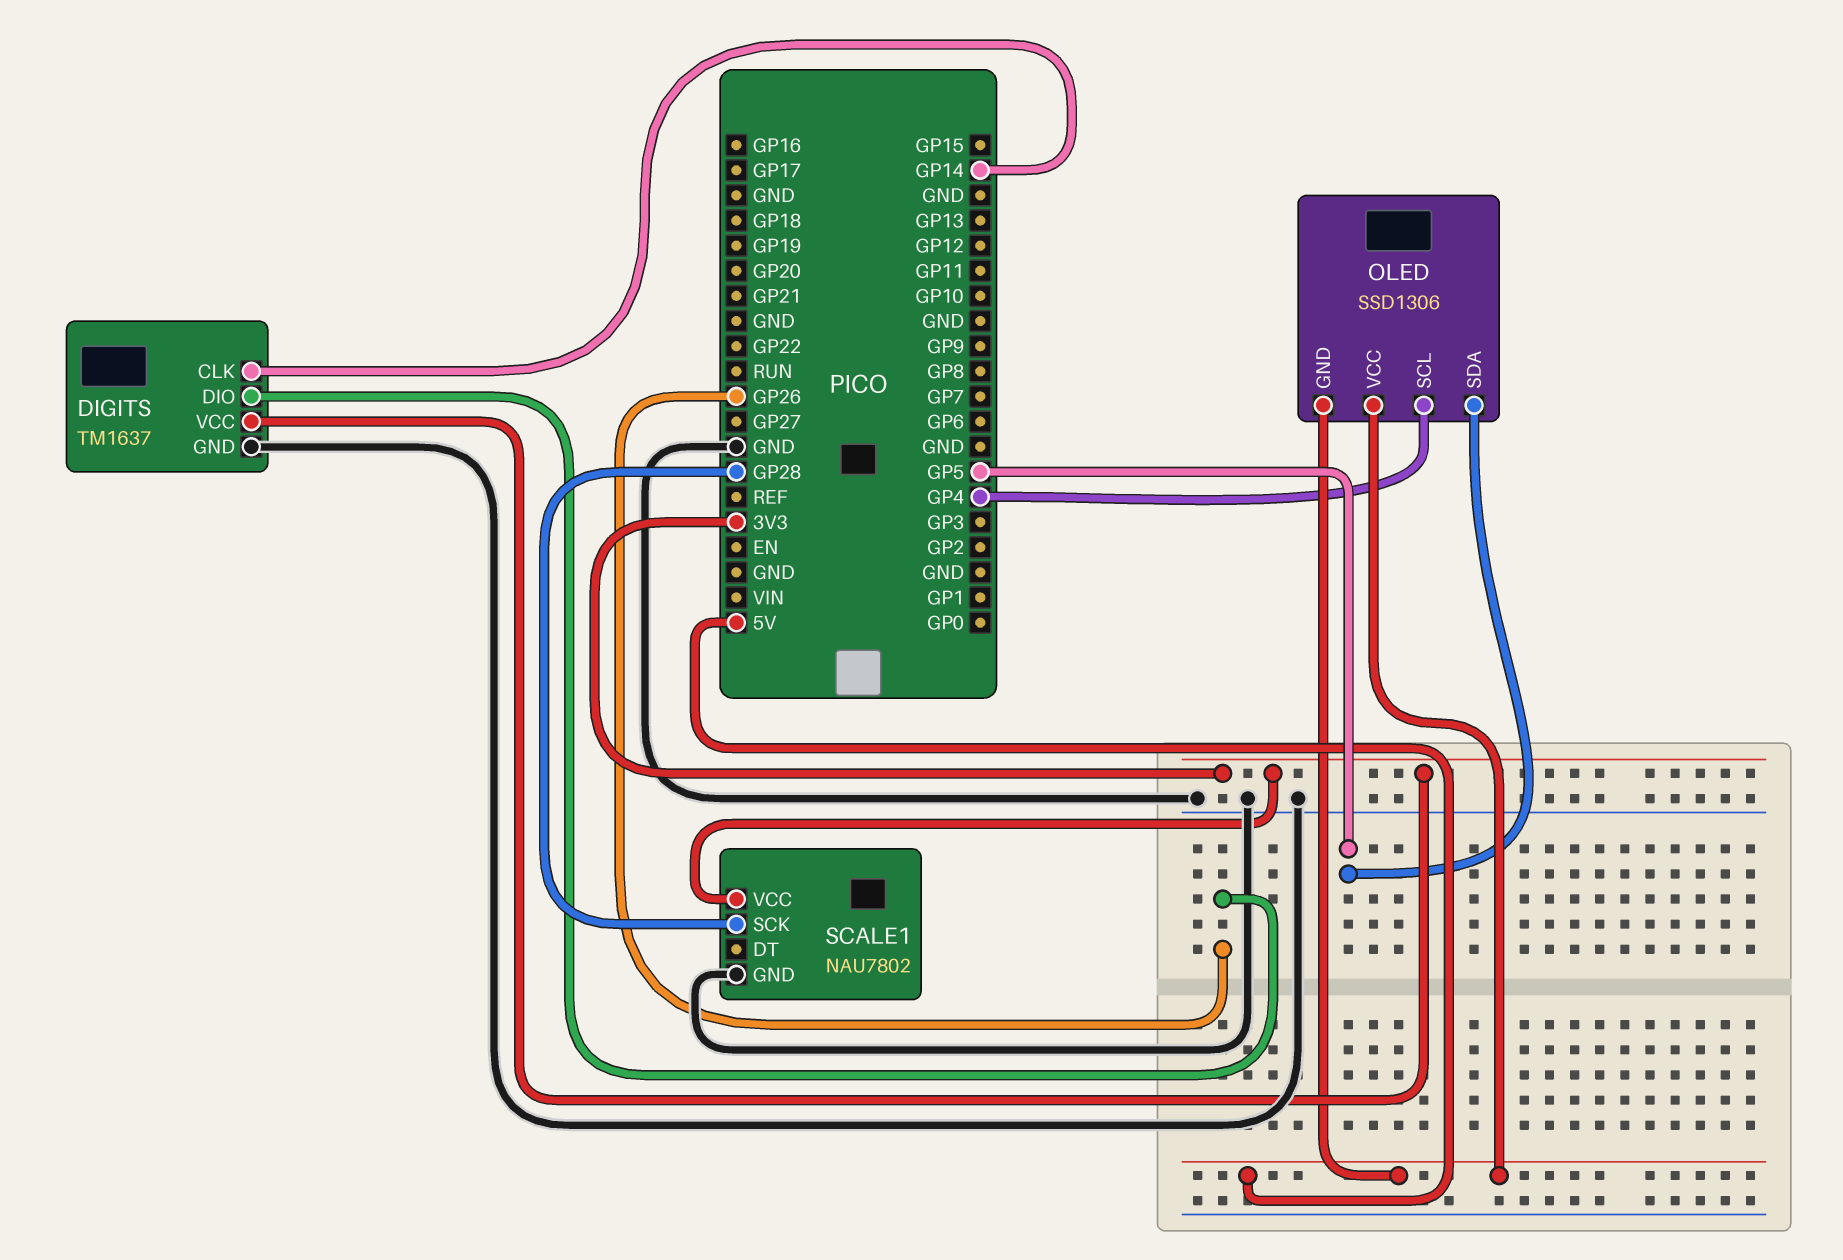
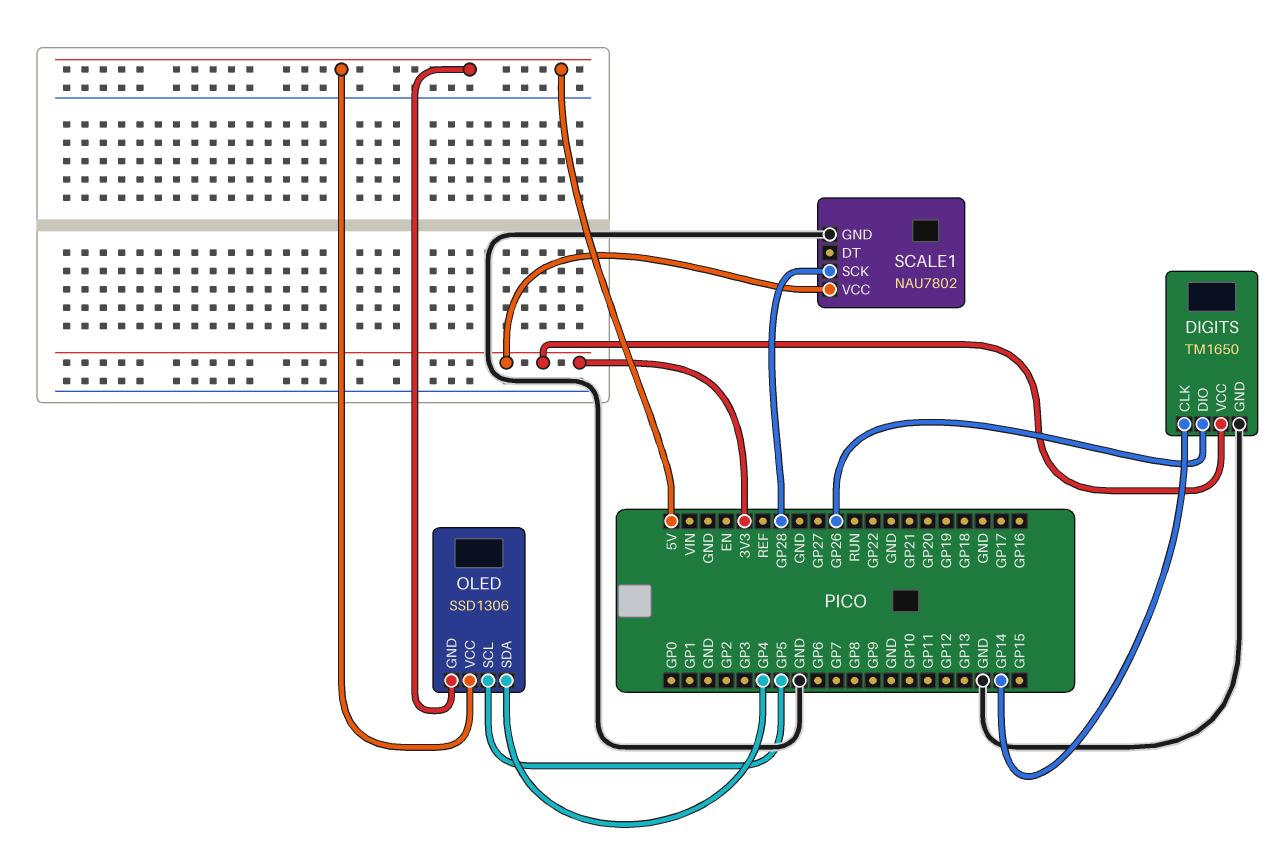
DIGITS: TM1637 -> TM1650
OLED pin SCL: GP4 -> GP5
OLED pin SDA: GP5 -> GP4

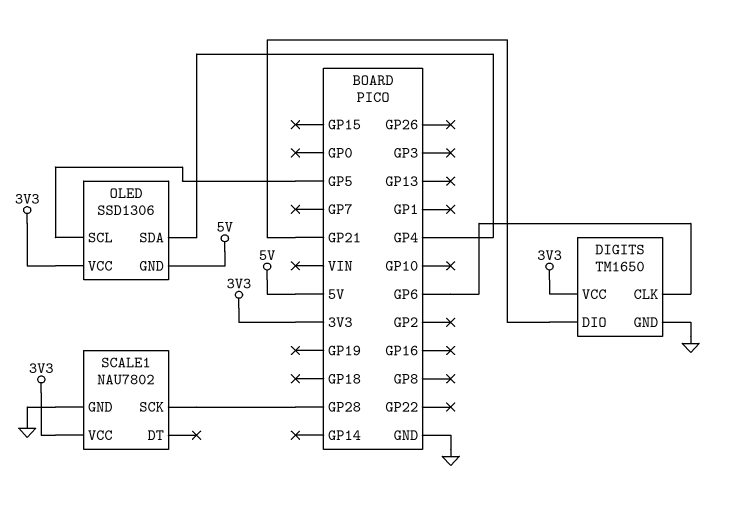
DIGITS pin CLK: GP14 -> GP6
DIGITS pin DIO: GP26 -> GP21
OLED pin VCC: 5V -> 3V3

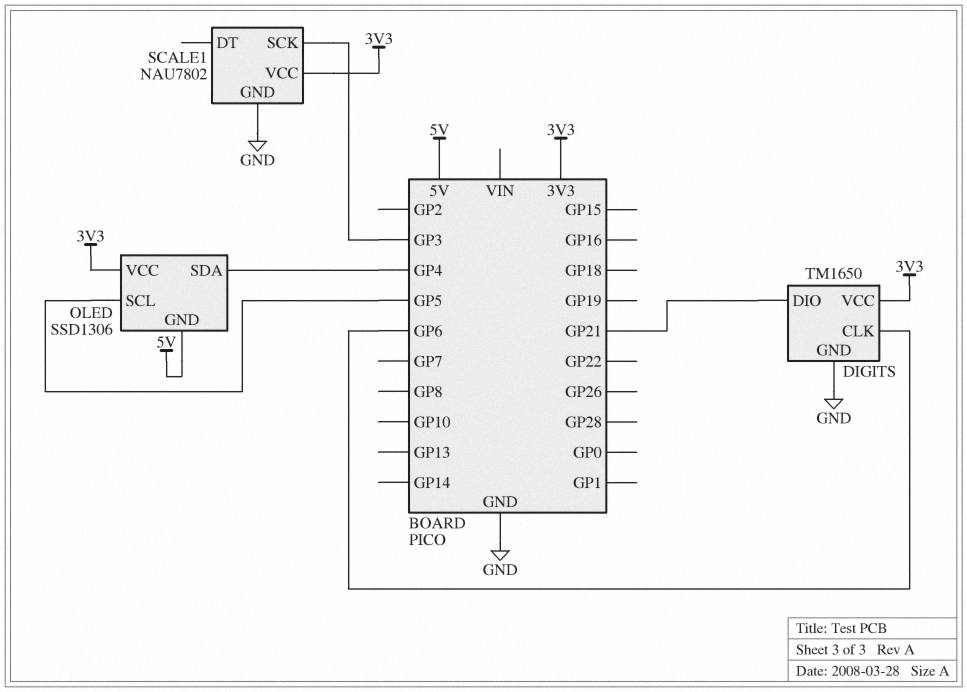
SCALE1 pin SCK: GP28 -> GP3

